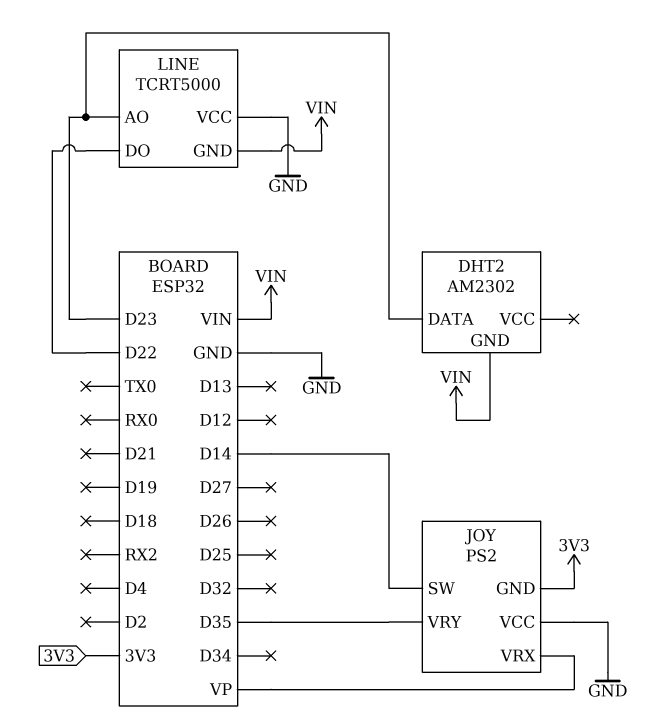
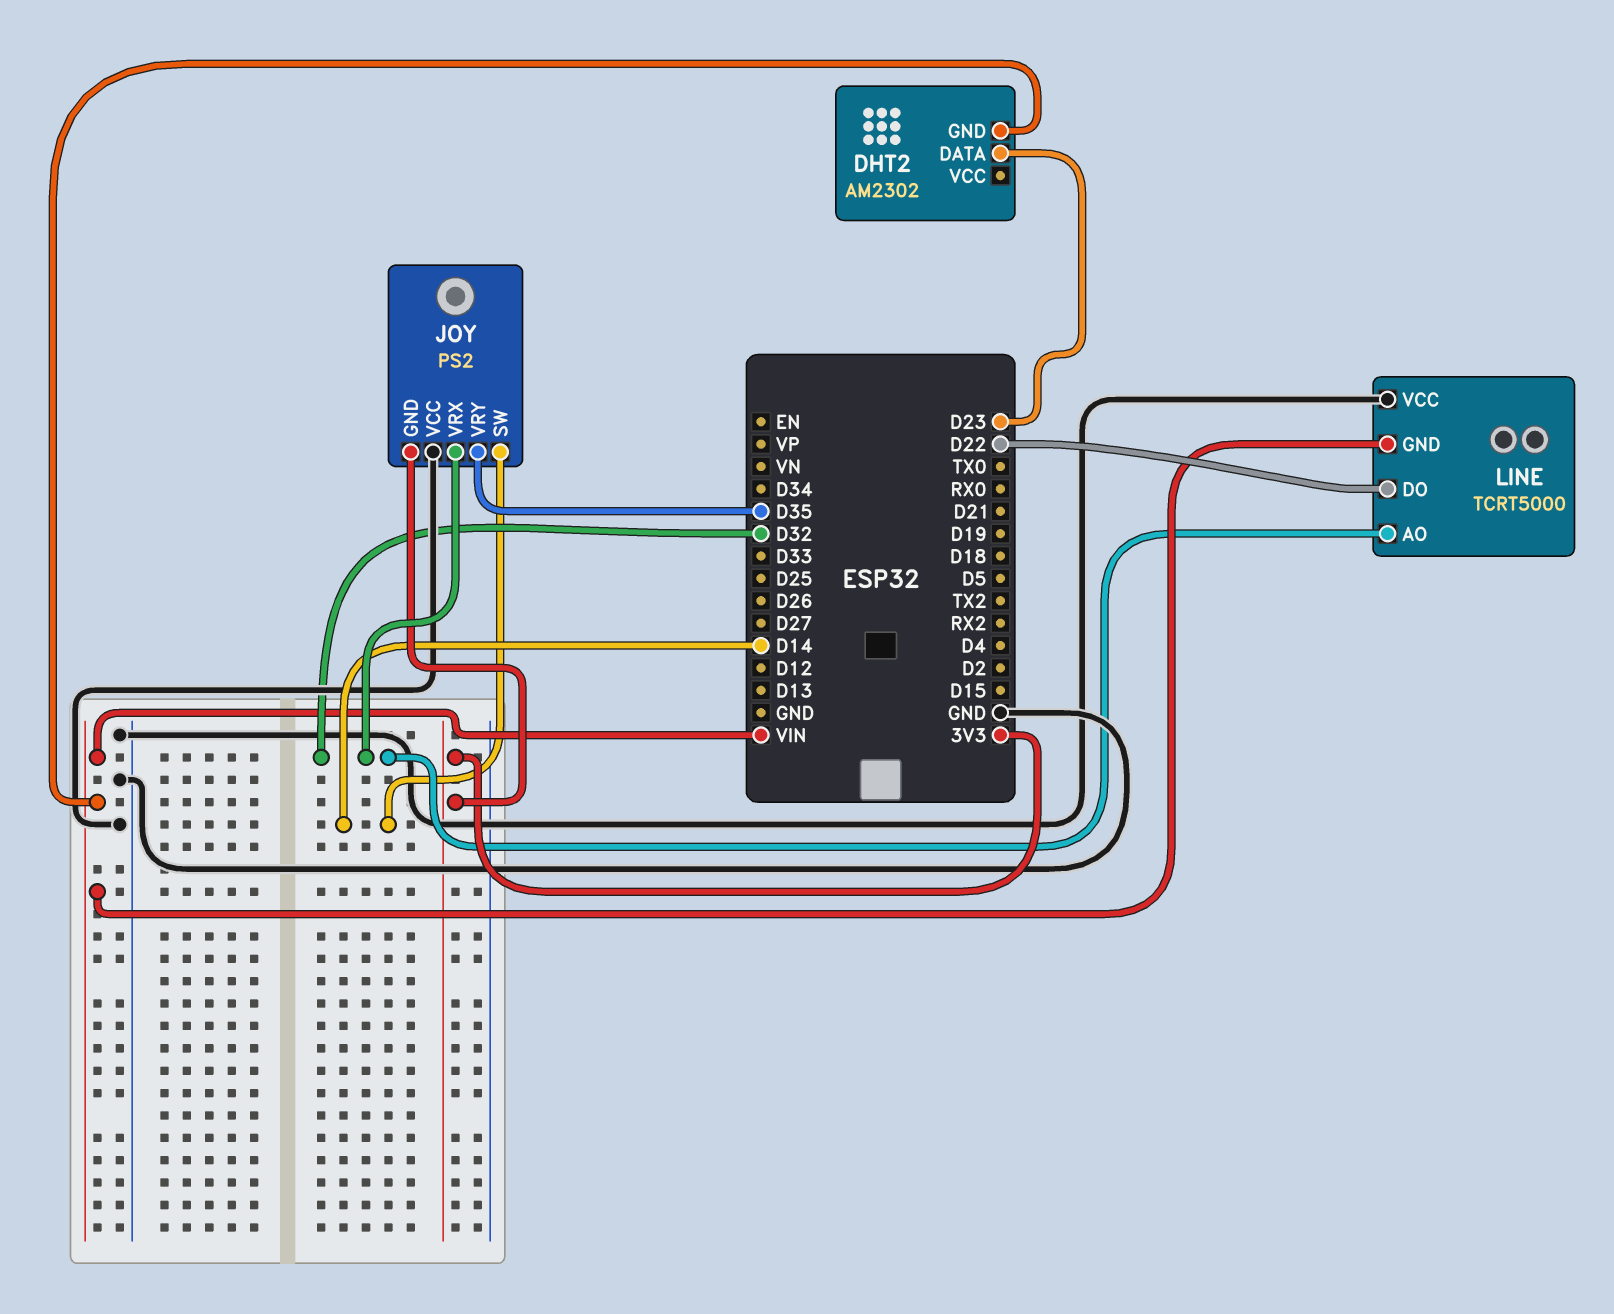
JOY pin VRX: VP -> D32
LINE pin AO: D23 -> D32

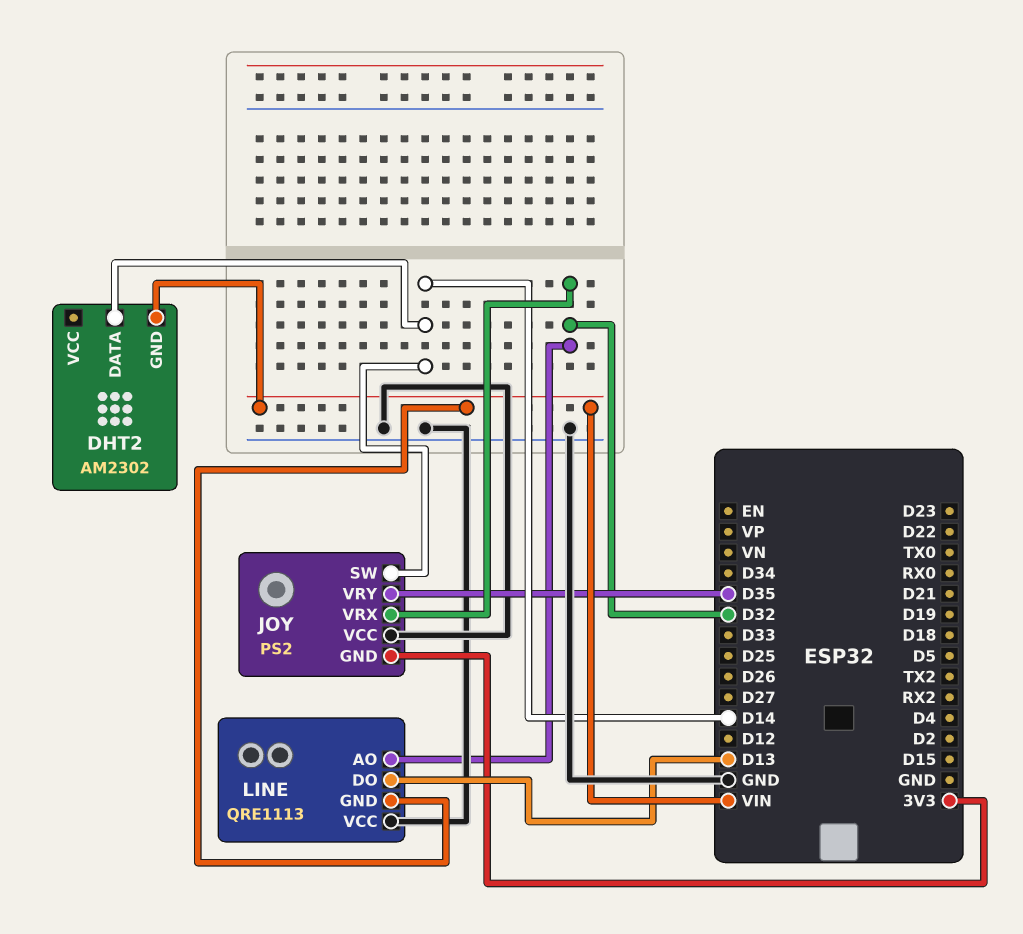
DHT2 pin DATA: D23 -> D14
LINE: TCRT5000 -> QRE1113
LINE pin DO: D22 -> D13

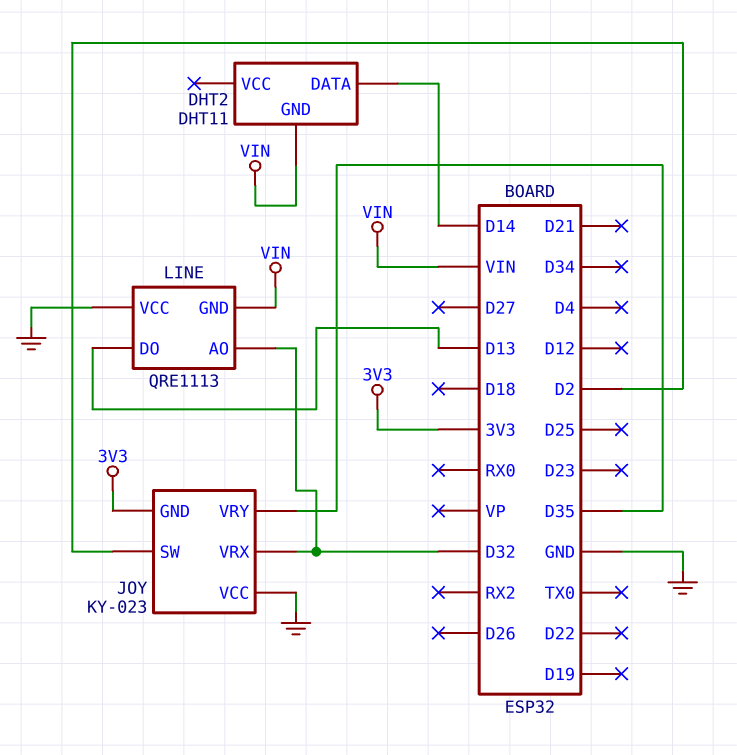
DHT2: AM2302 -> DHT11
JOY: PS2 -> KY-023
JOY pin SW: D14 -> D2

